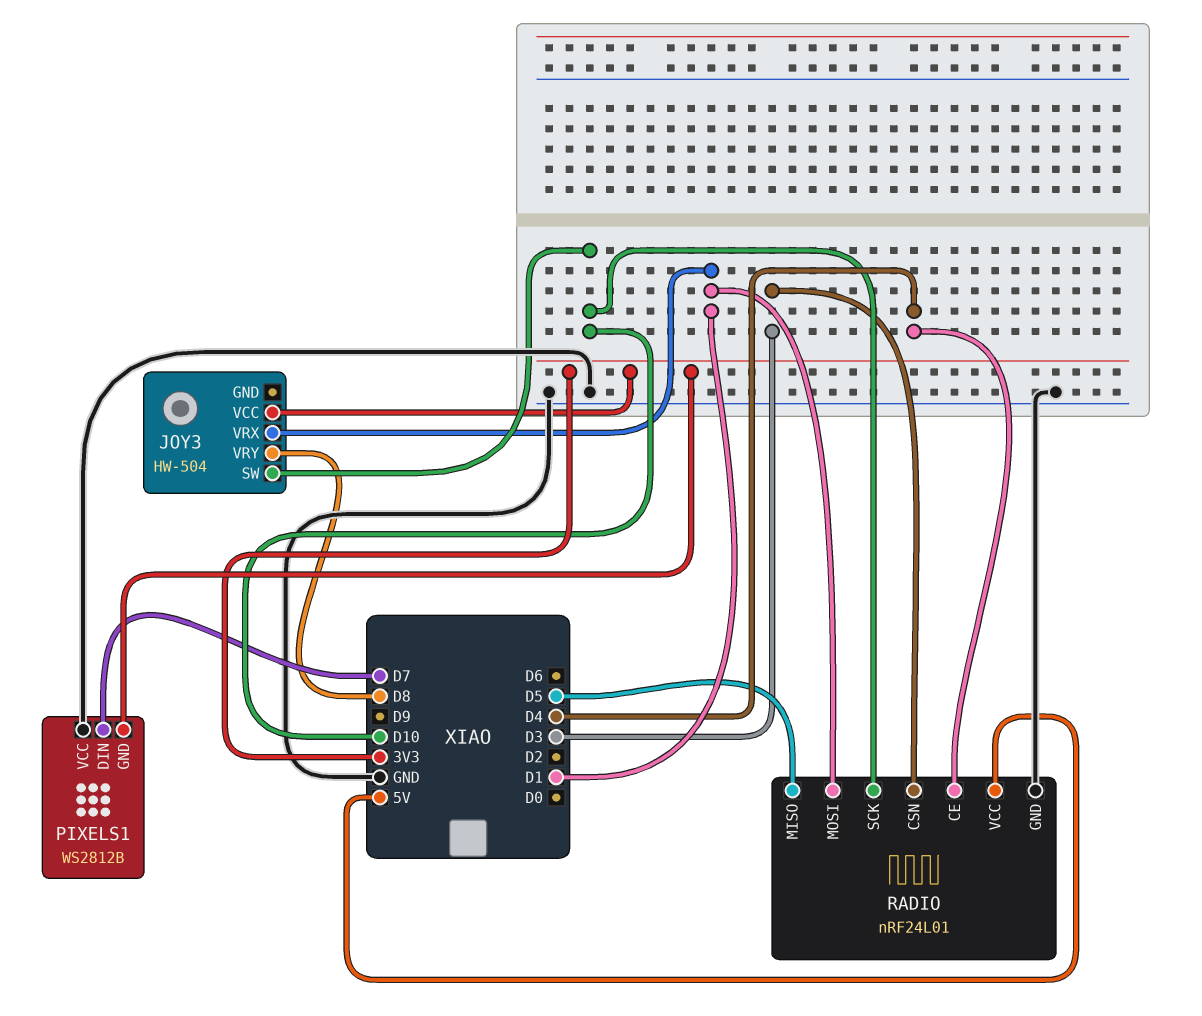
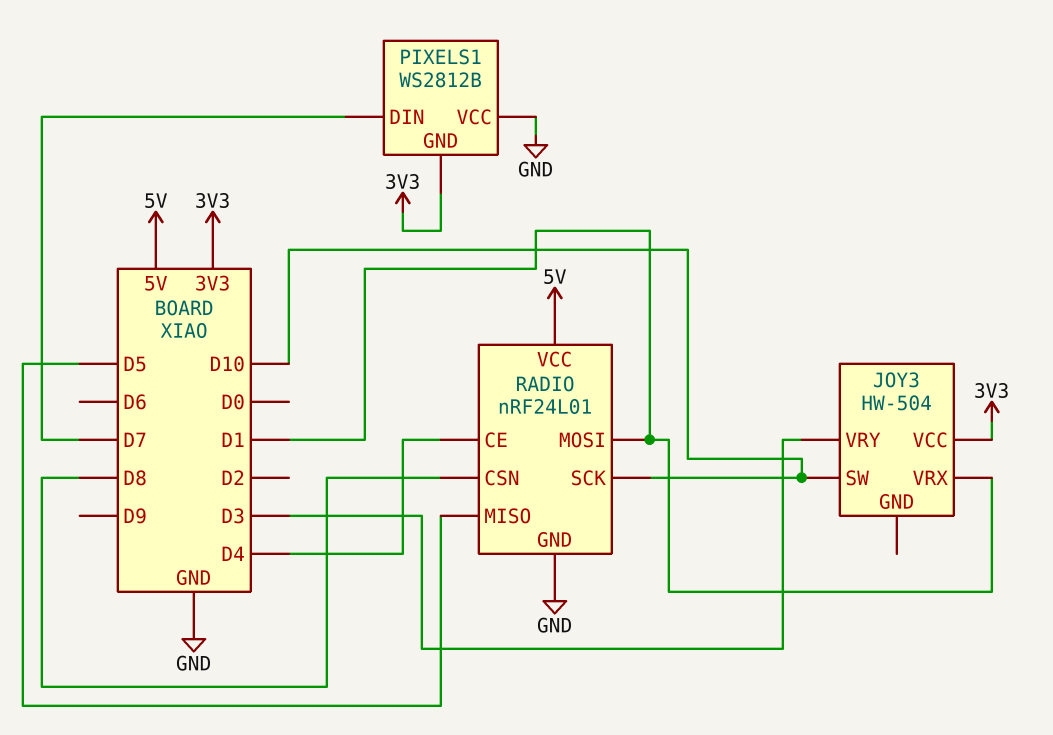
JOY3 pin VRY: D8 -> D3
RADIO pin CSN: D3 -> D8

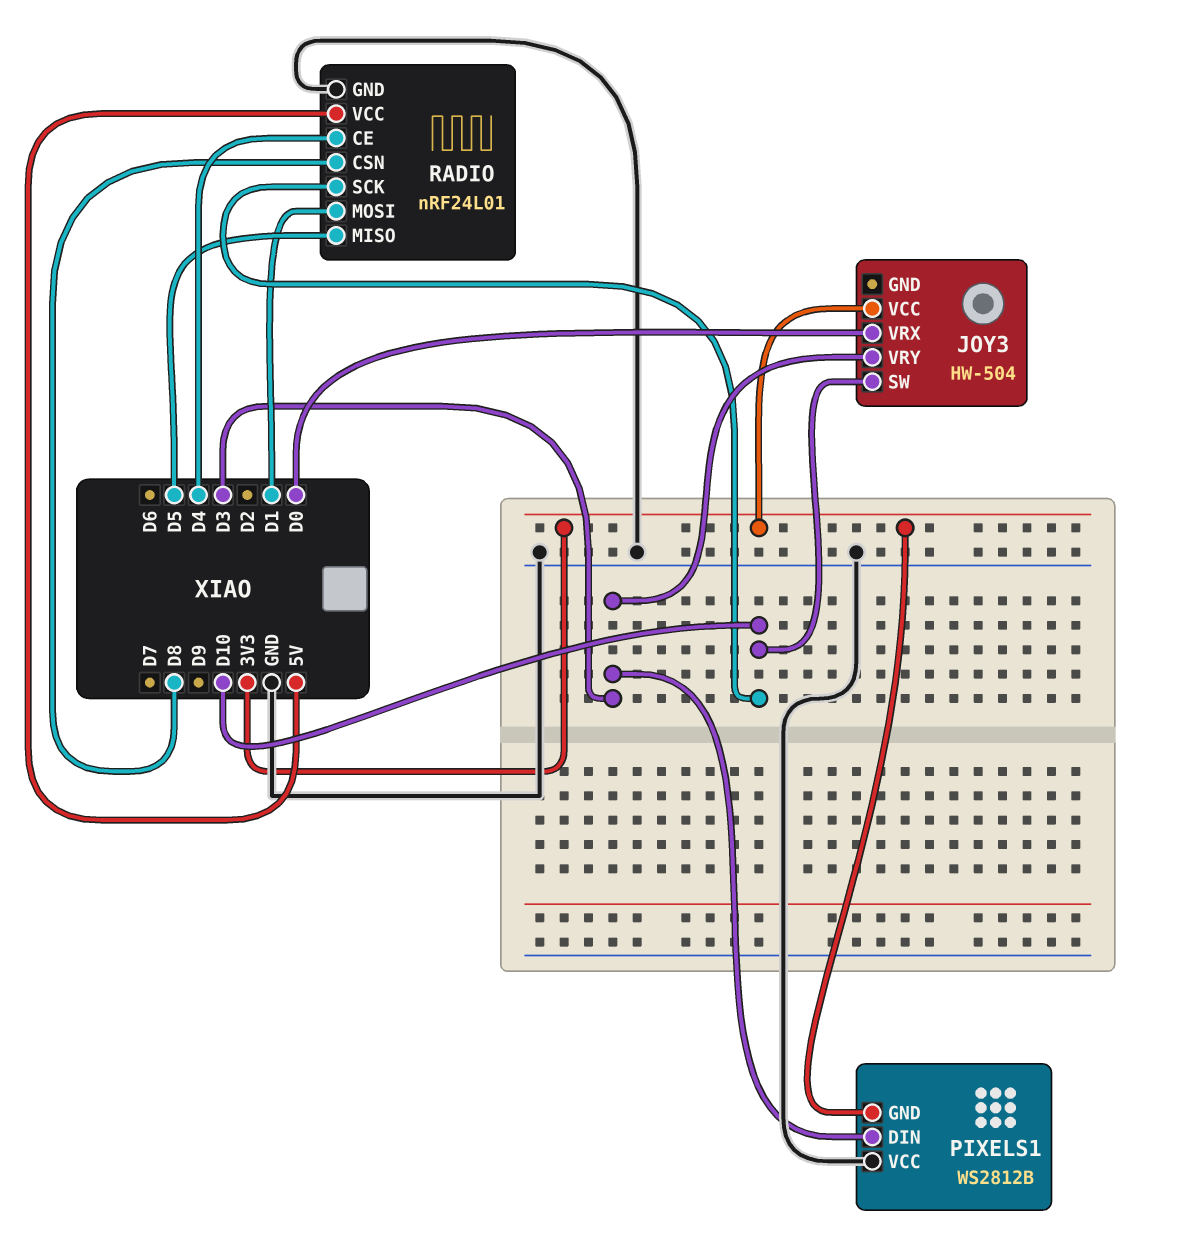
JOY3 pin VRX: D1 -> D0
PIXELS1 pin DIN: D7 -> D3

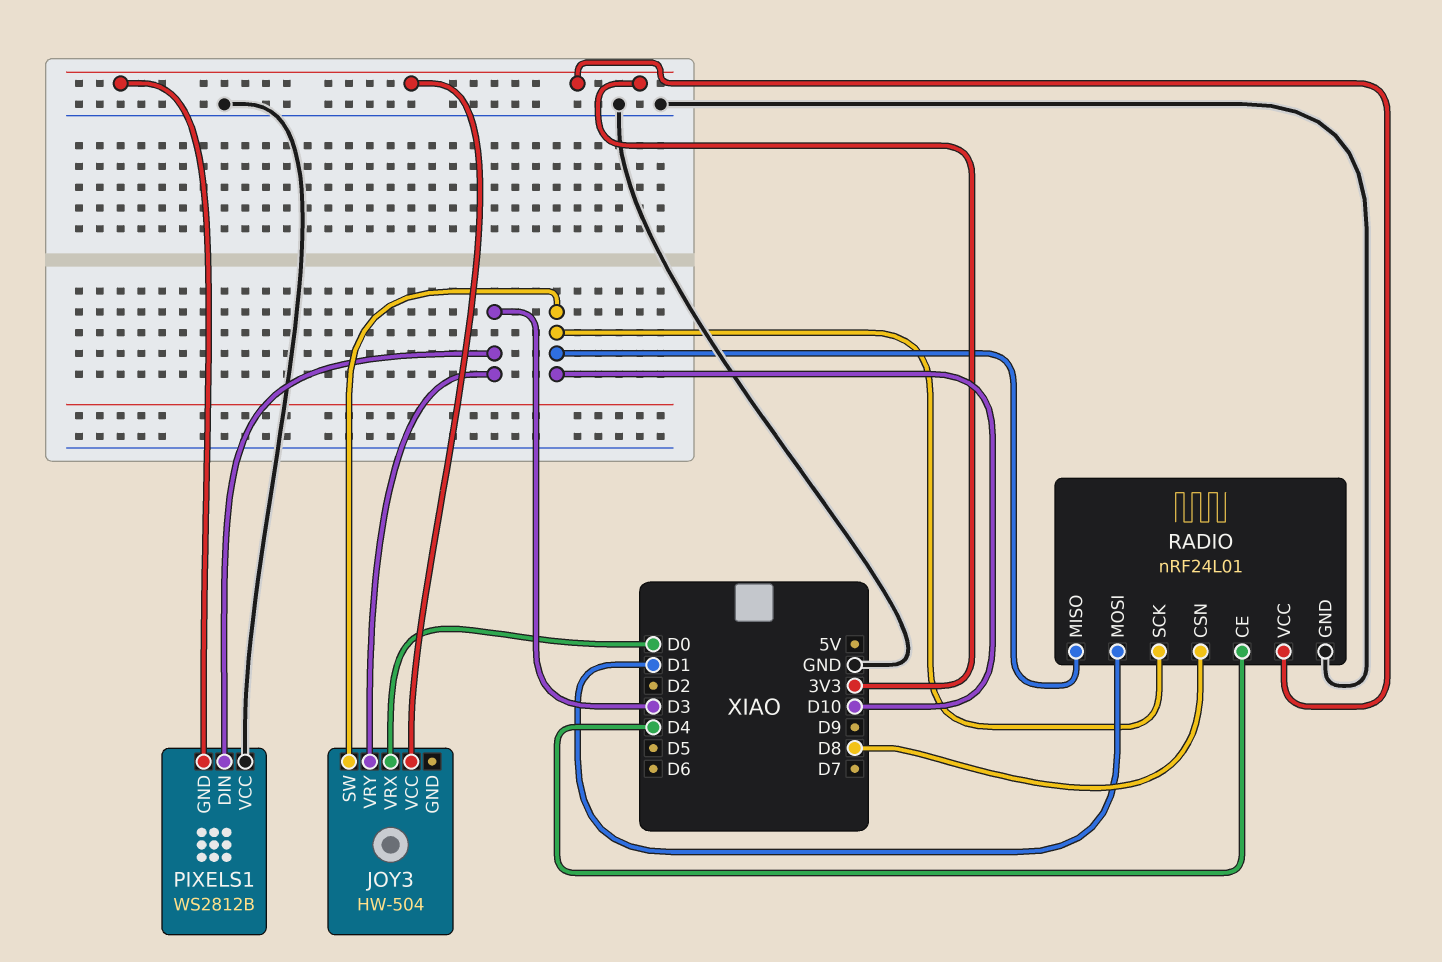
RADIO pin MISO: D5 -> D10
RADIO pin VCC: 5V -> 3V3

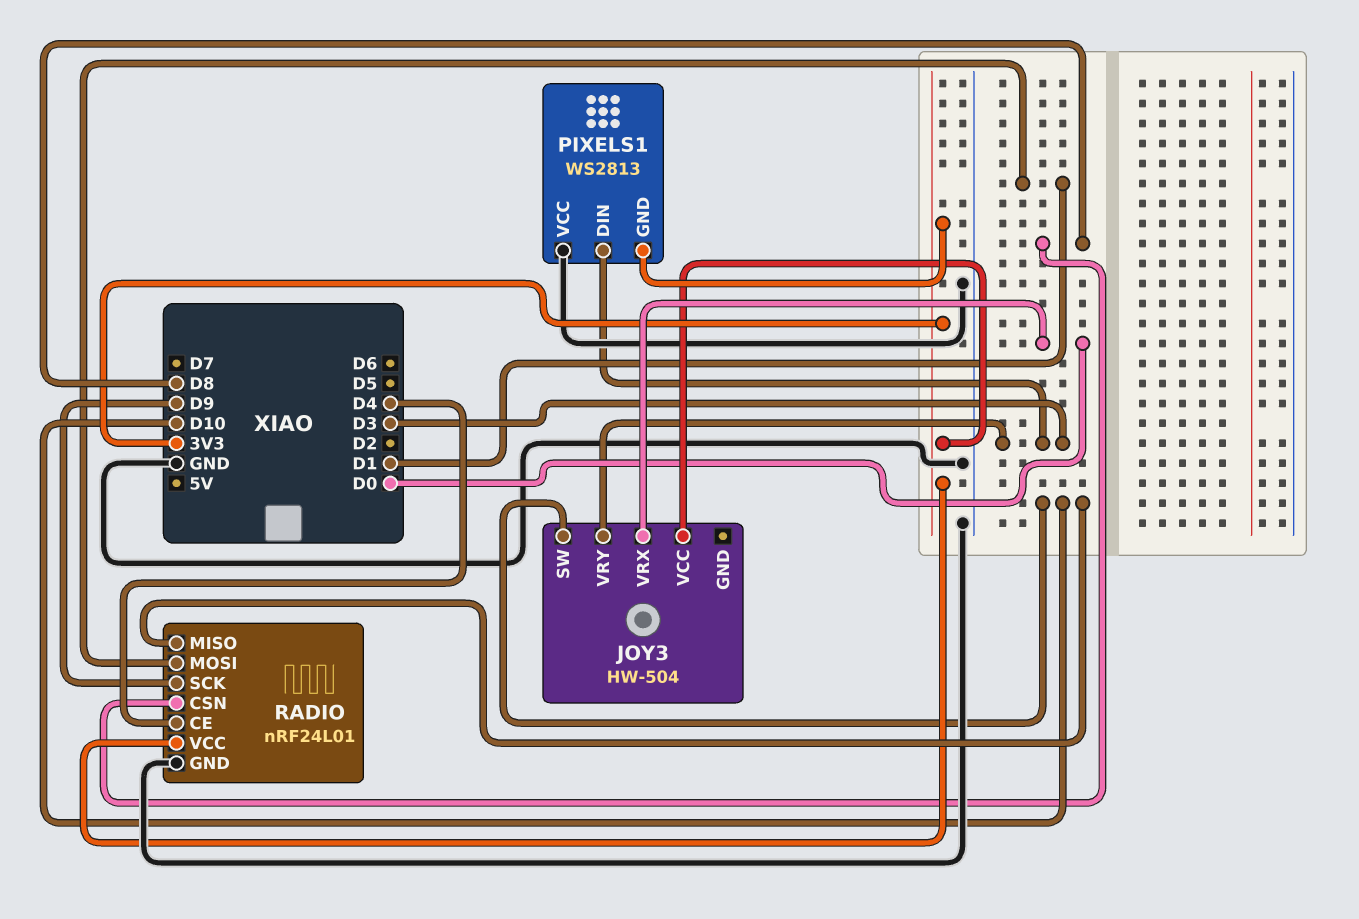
PIXELS1: WS2812B -> WS2813
RADIO pin SCK: D10 -> D9

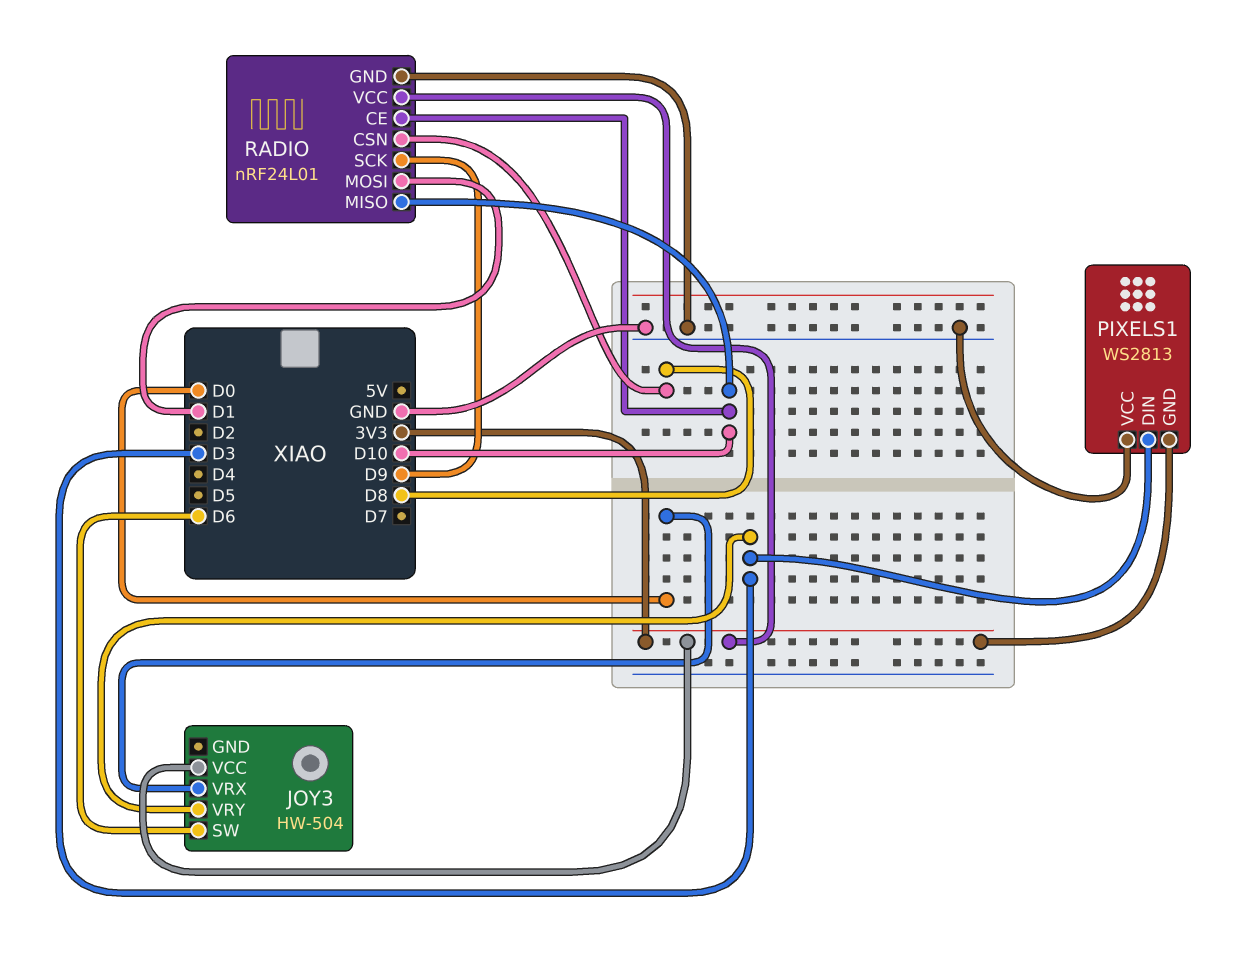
JOY3 pin SW: D10 -> D6
RADIO pin CE: D4 -> D10

